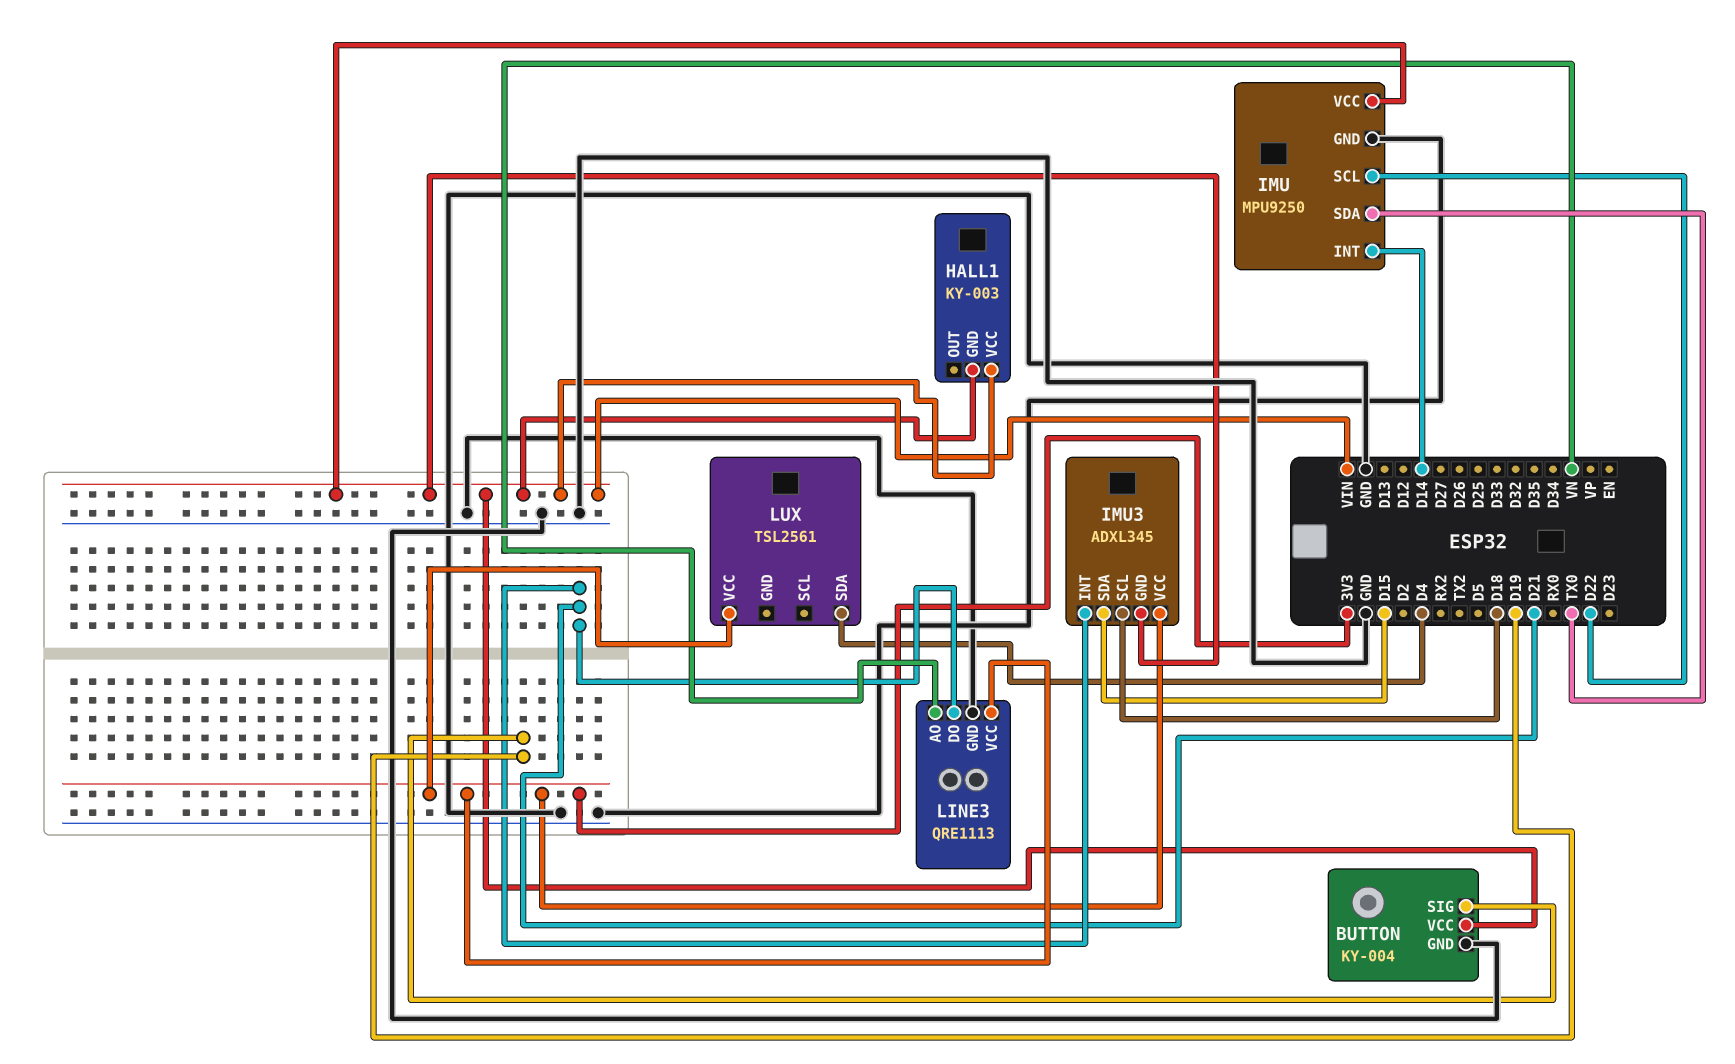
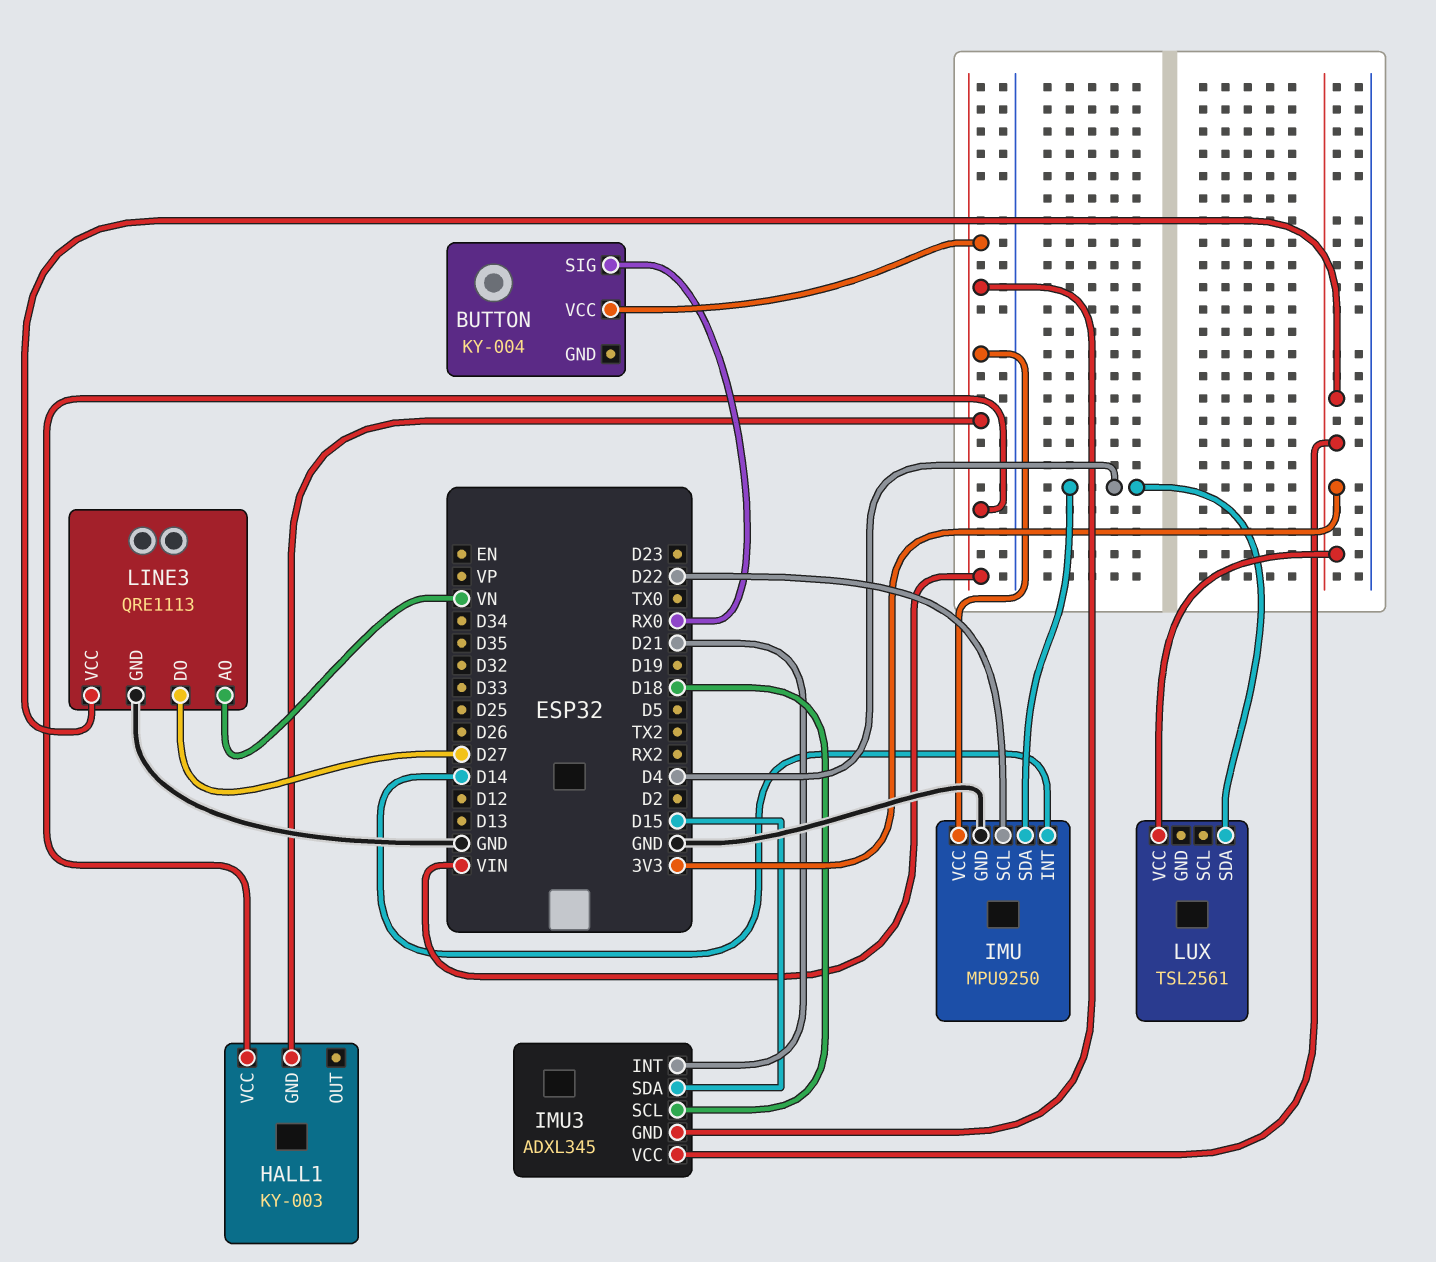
BUTTON pin GND: GND -> none
BUTTON pin SIG: D19 -> RX0
IMU pin SDA: TX0 -> D4
LINE3 pin DO: D21 -> D27

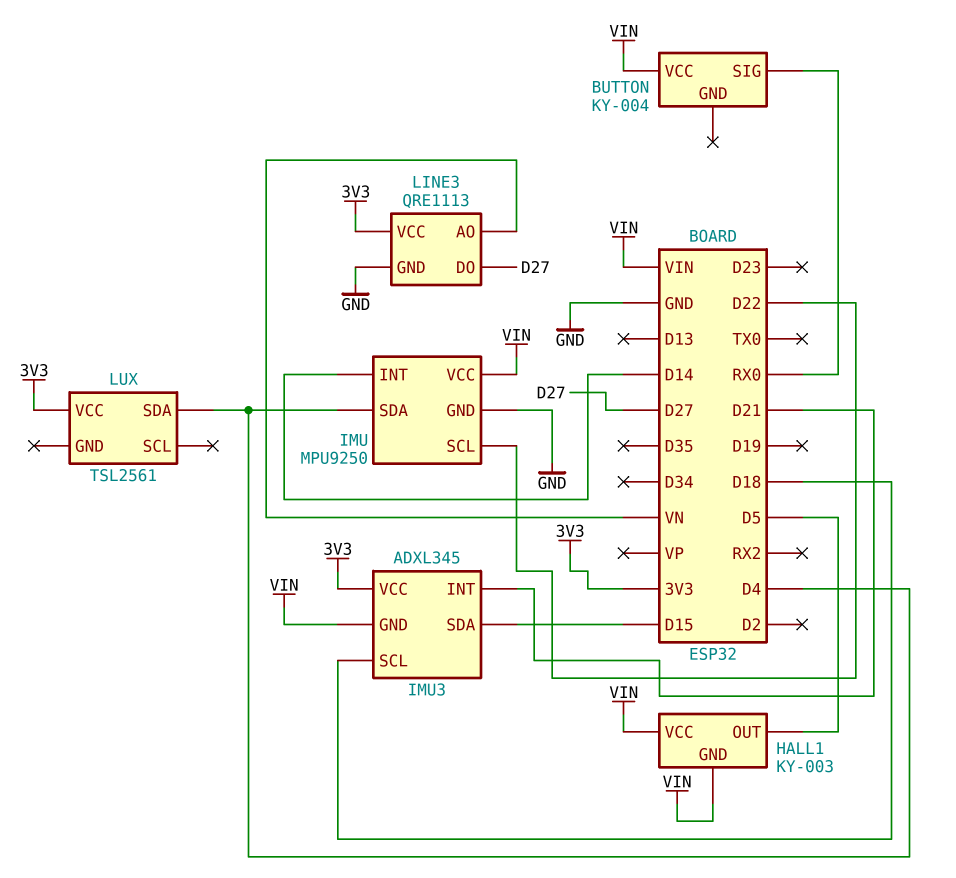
HALL1 pin OUT: none -> D5

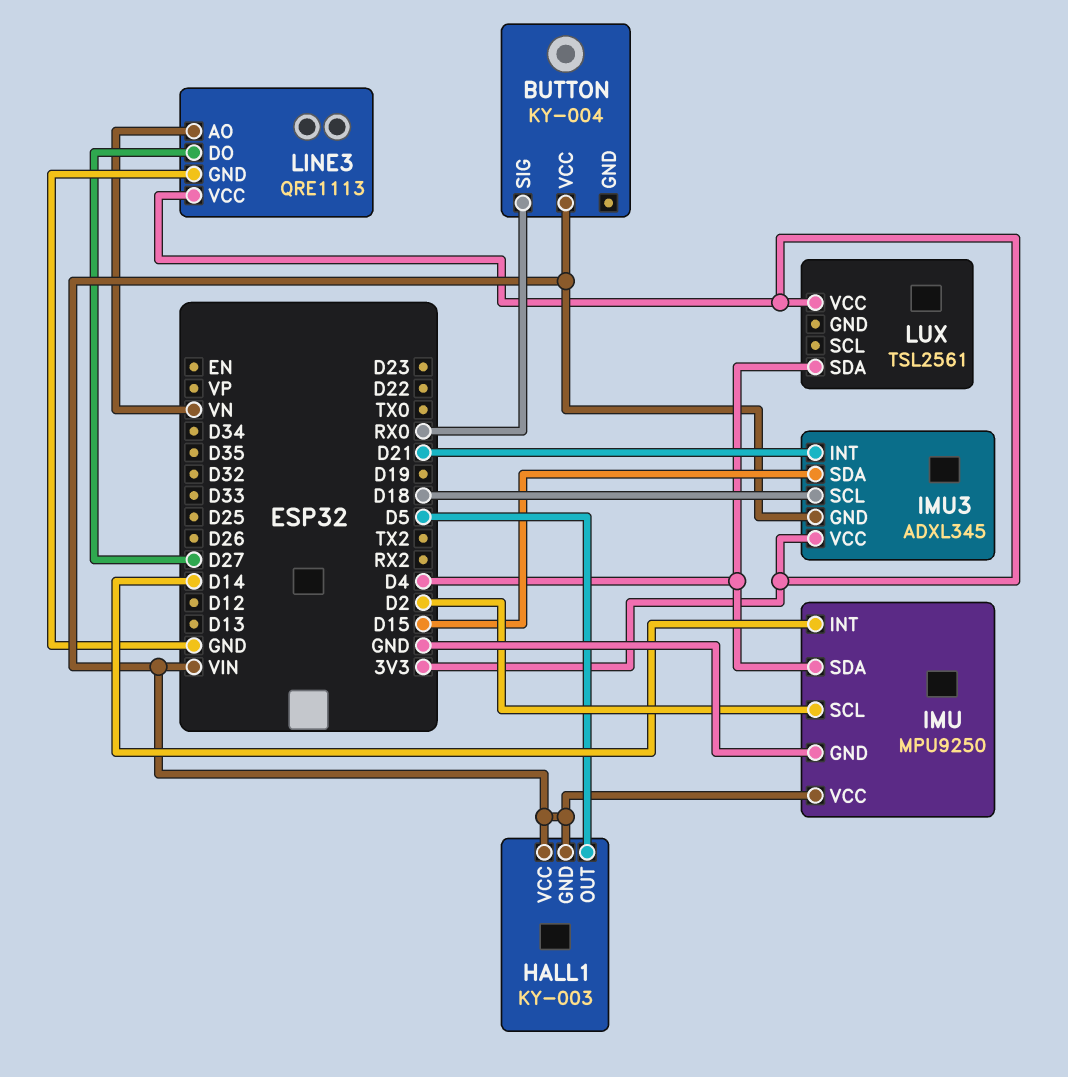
IMU pin SCL: D22 -> D2

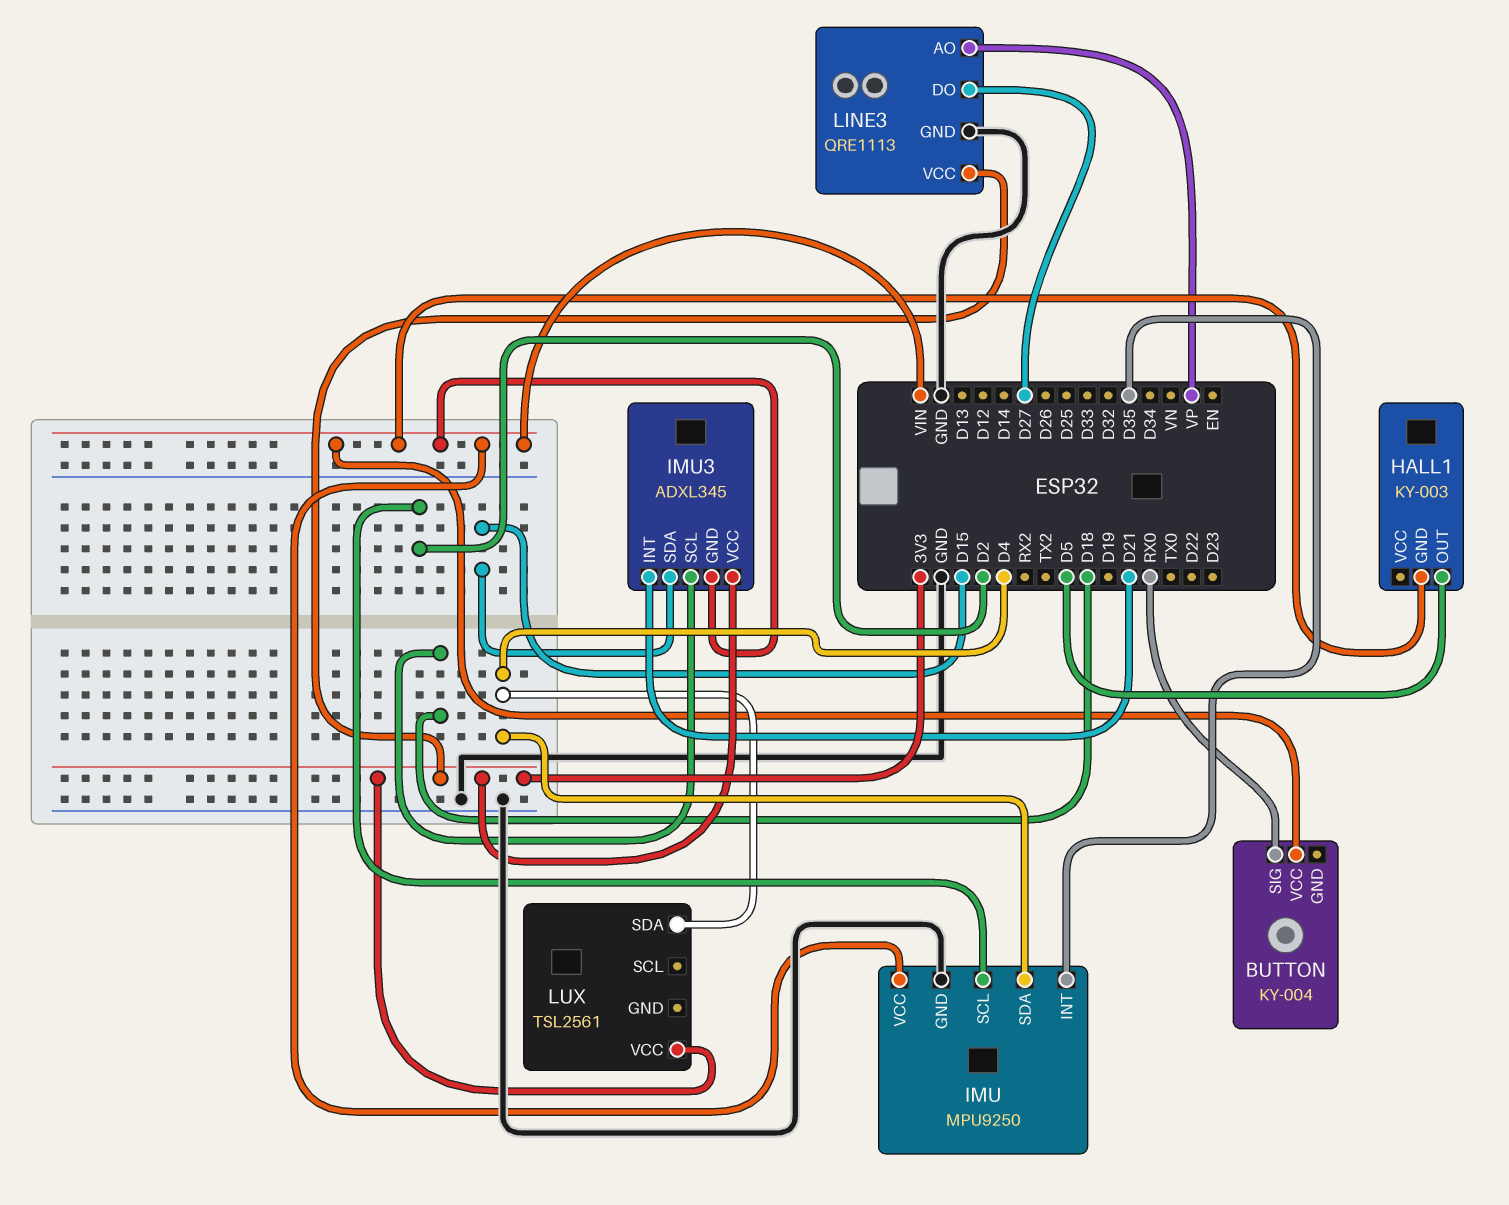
HALL1 pin VCC: VIN -> none
IMU pin INT: D14 -> D35
LINE3 pin AO: VN -> VP

